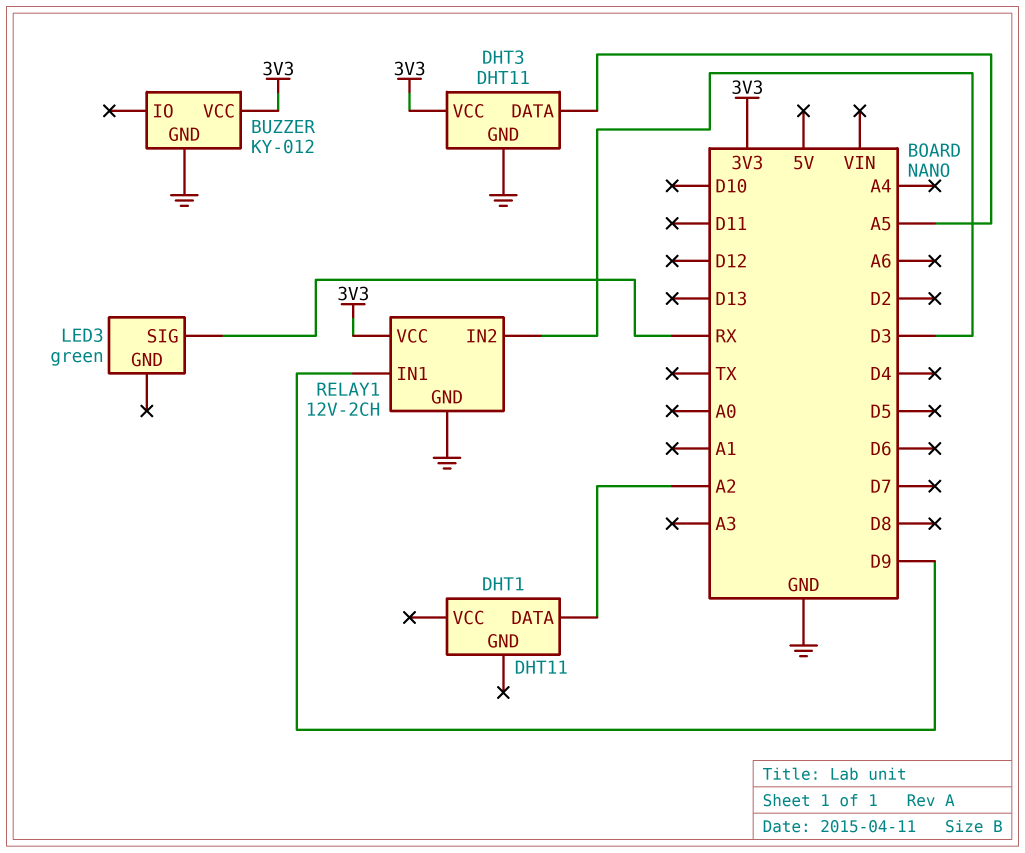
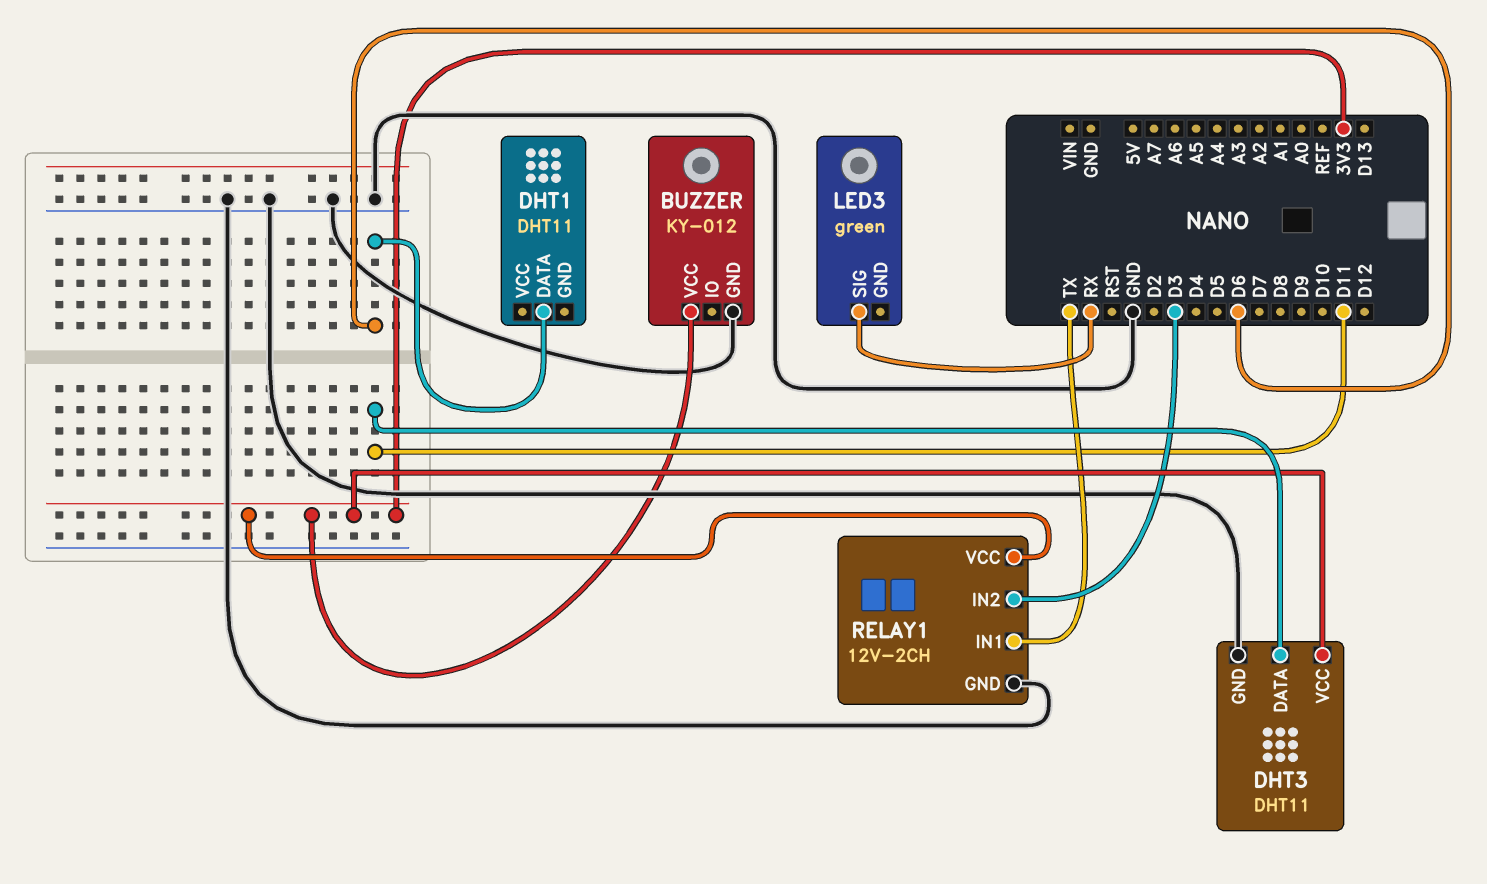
DHT1 pin DATA: A2 -> D6
DHT3 pin DATA: A5 -> D11
RELAY1 pin IN1: D9 -> TX

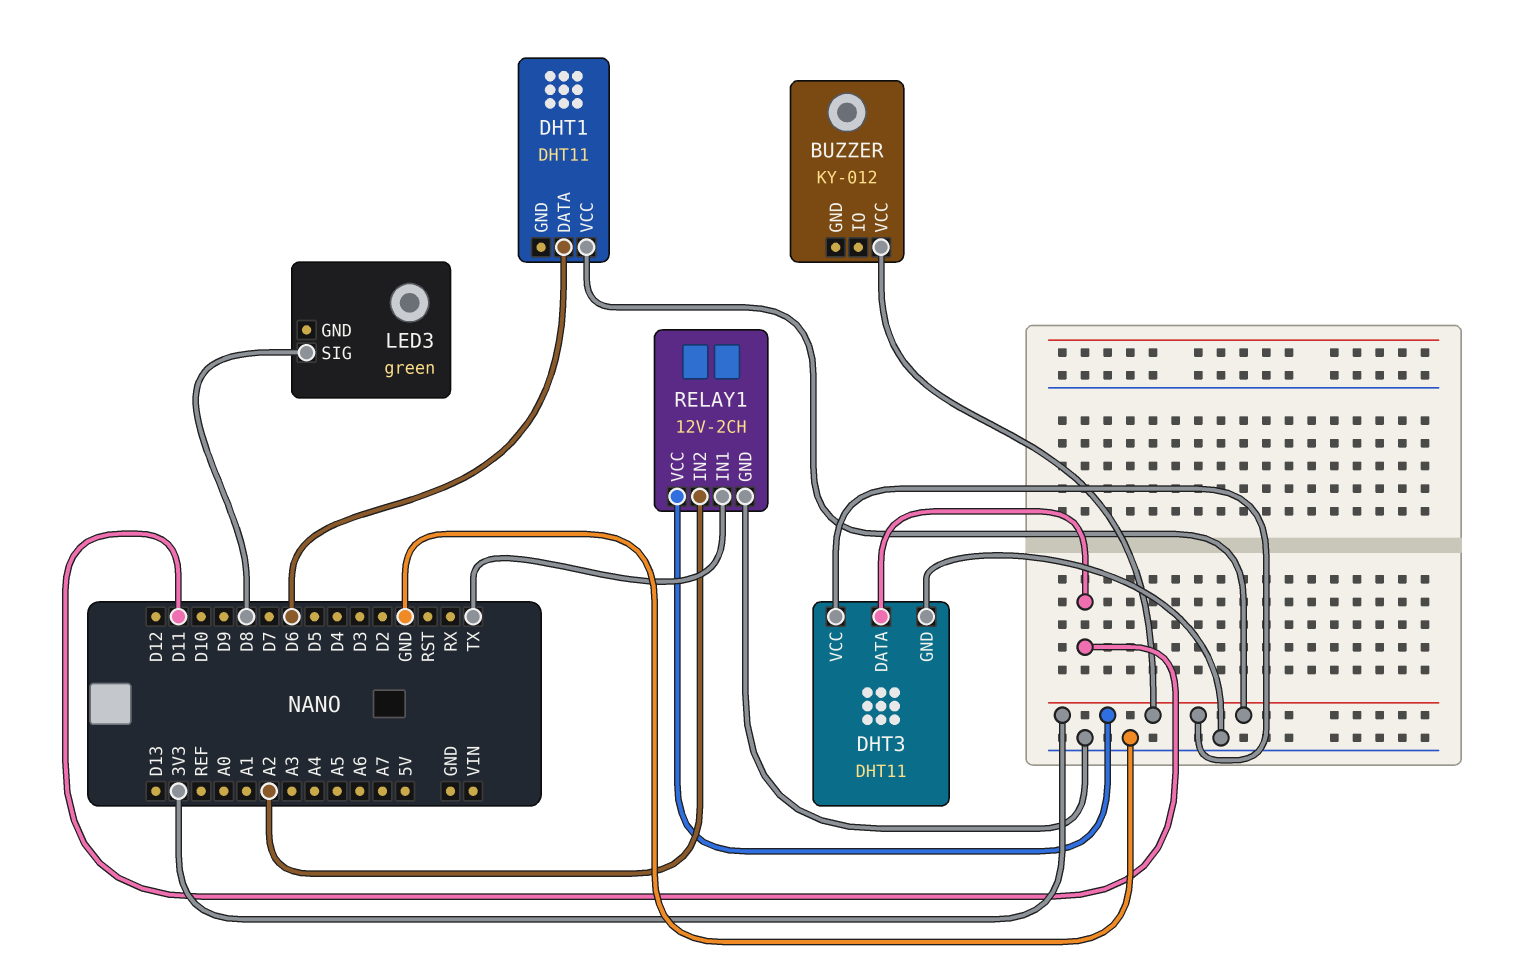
BUZZER pin GND: GND -> none
DHT1 pin VCC: none -> 3V3
LED3 pin SIG: RX -> D8
RELAY1 pin IN2: D3 -> A2

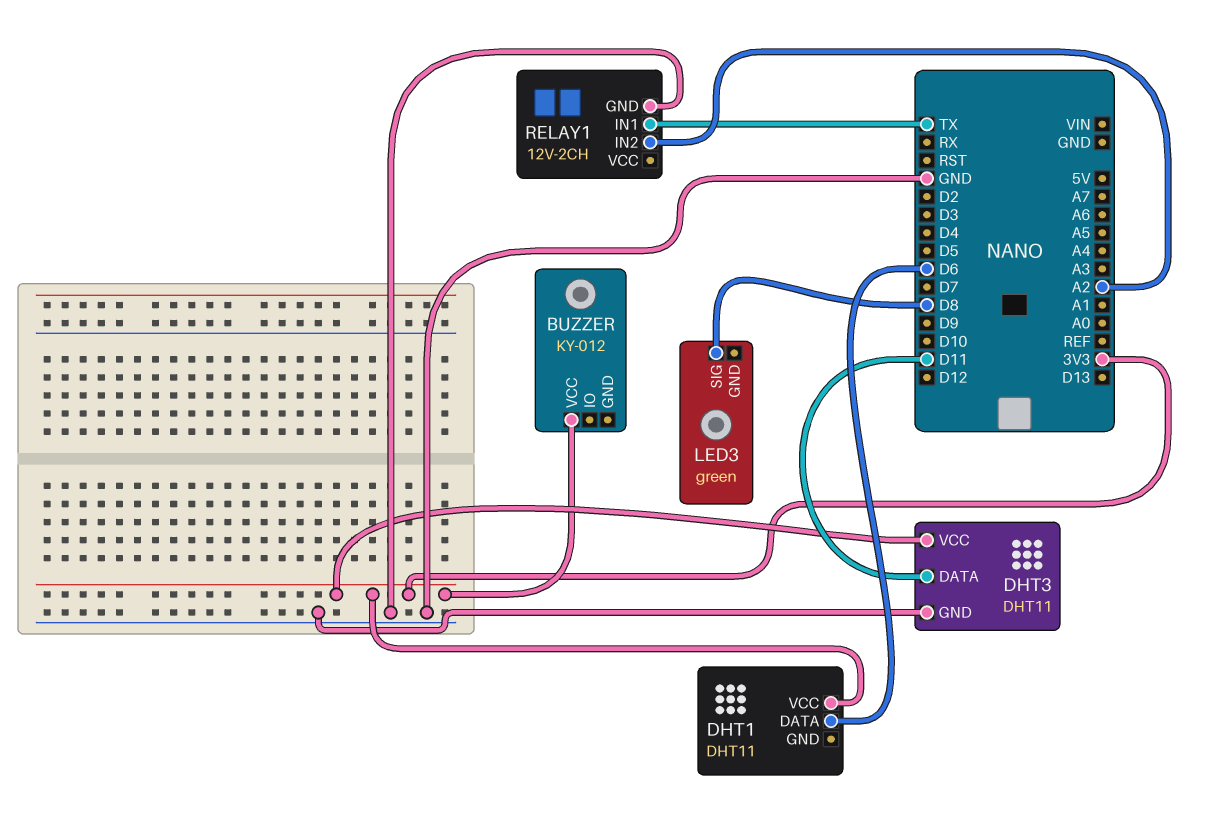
RELAY1 pin VCC: 3V3 -> none

